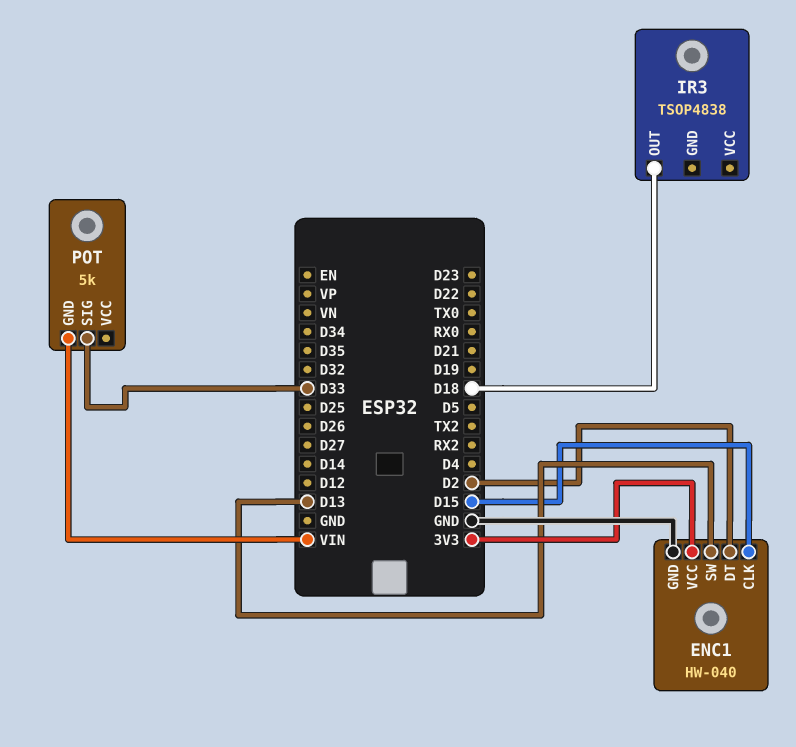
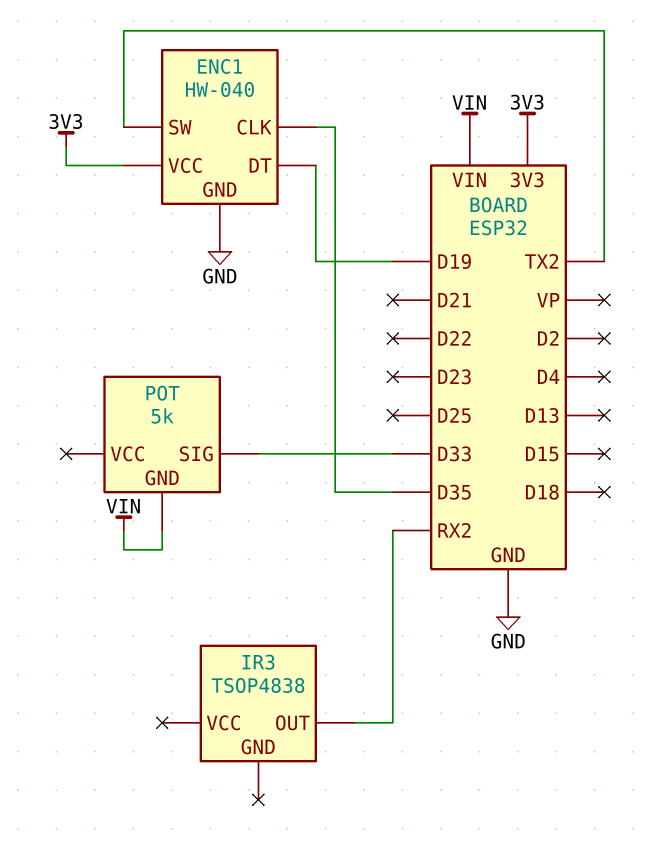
ENC1 pin CLK: D15 -> D35
ENC1 pin DT: D2 -> D19
ENC1 pin SW: D13 -> TX2
IR3 pin OUT: D18 -> RX2

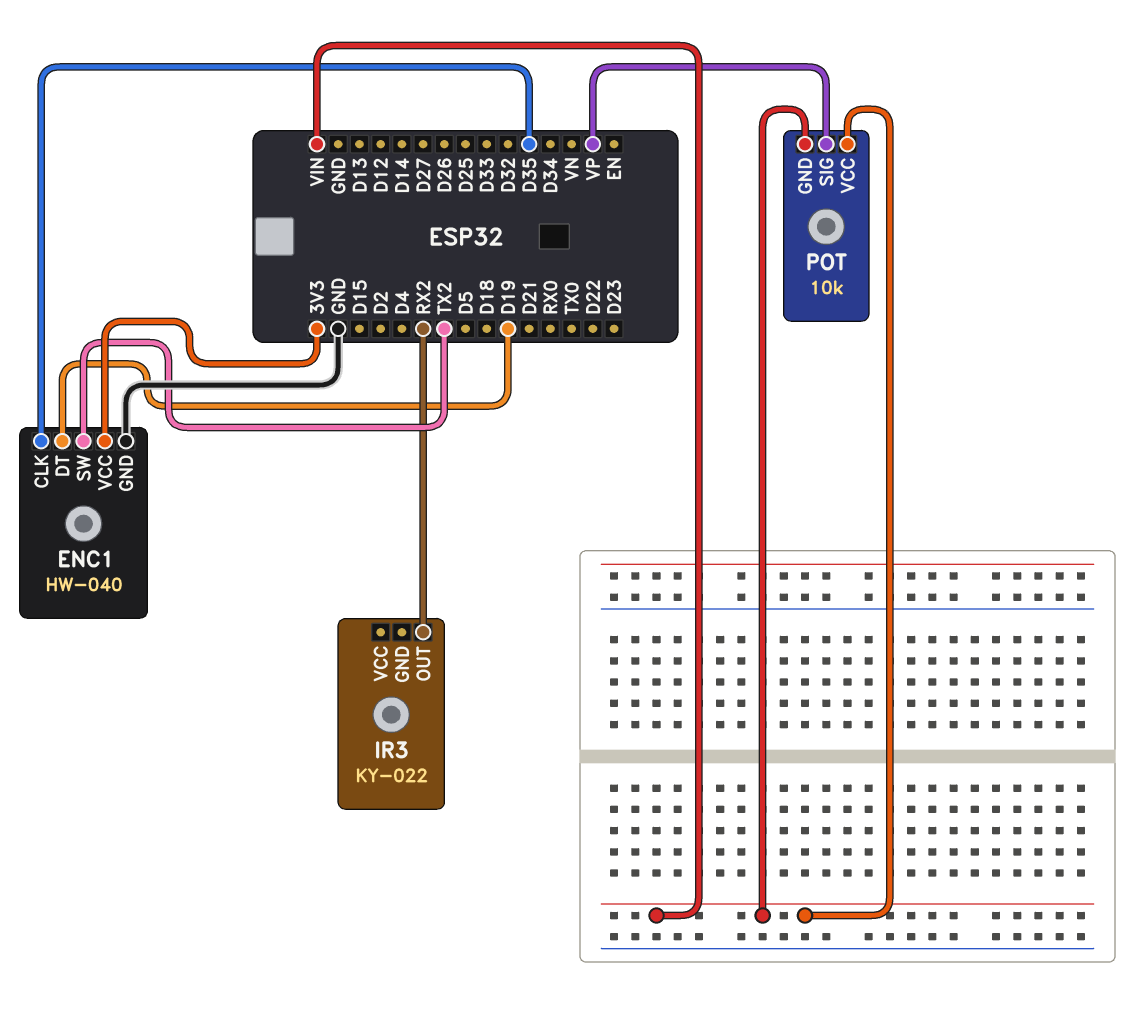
IR3: TSOP4838 -> KY-022
POT: 5k -> 10k
POT pin SIG: D33 -> VP
POT pin VCC: none -> VIN

